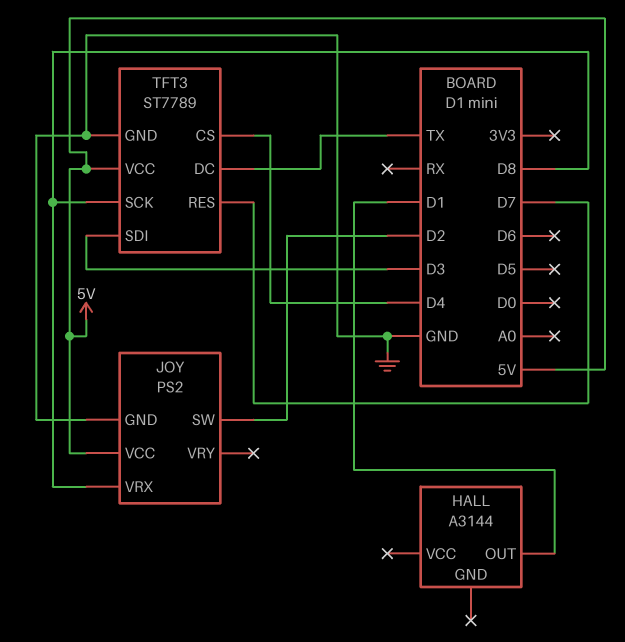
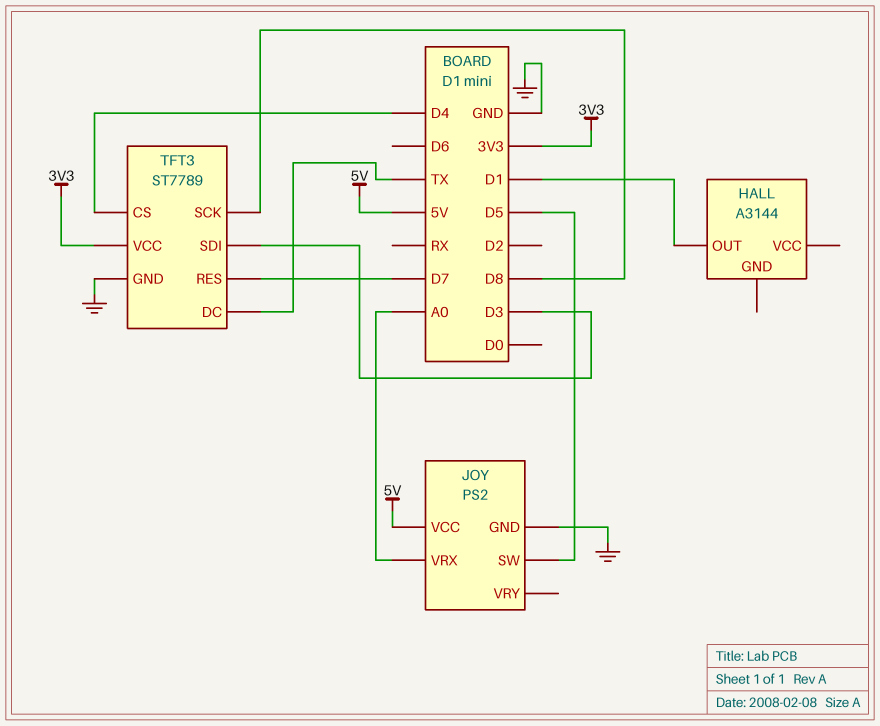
JOY pin SW: D2 -> D5
JOY pin VRX: D8 -> A0
TFT3 pin VCC: 5V -> 3V3

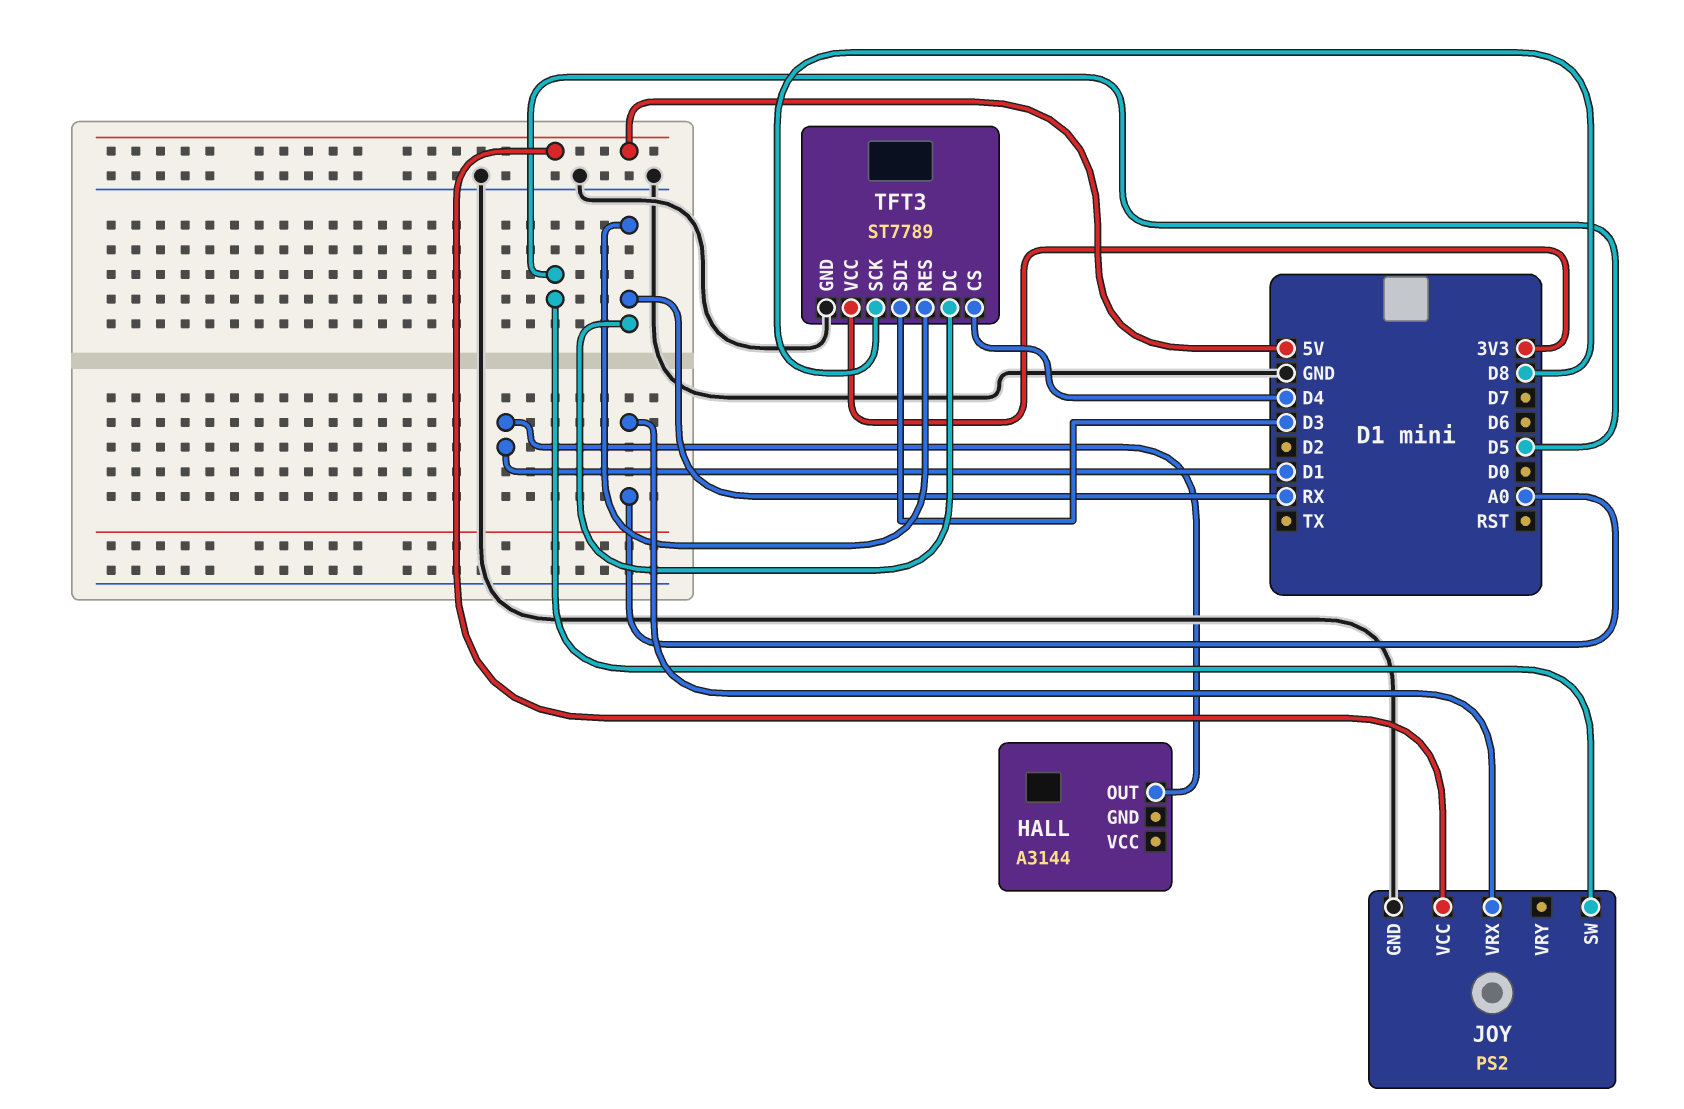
TFT3 pin DC: TX -> RX
TFT3 pin RES: D7 -> RX

